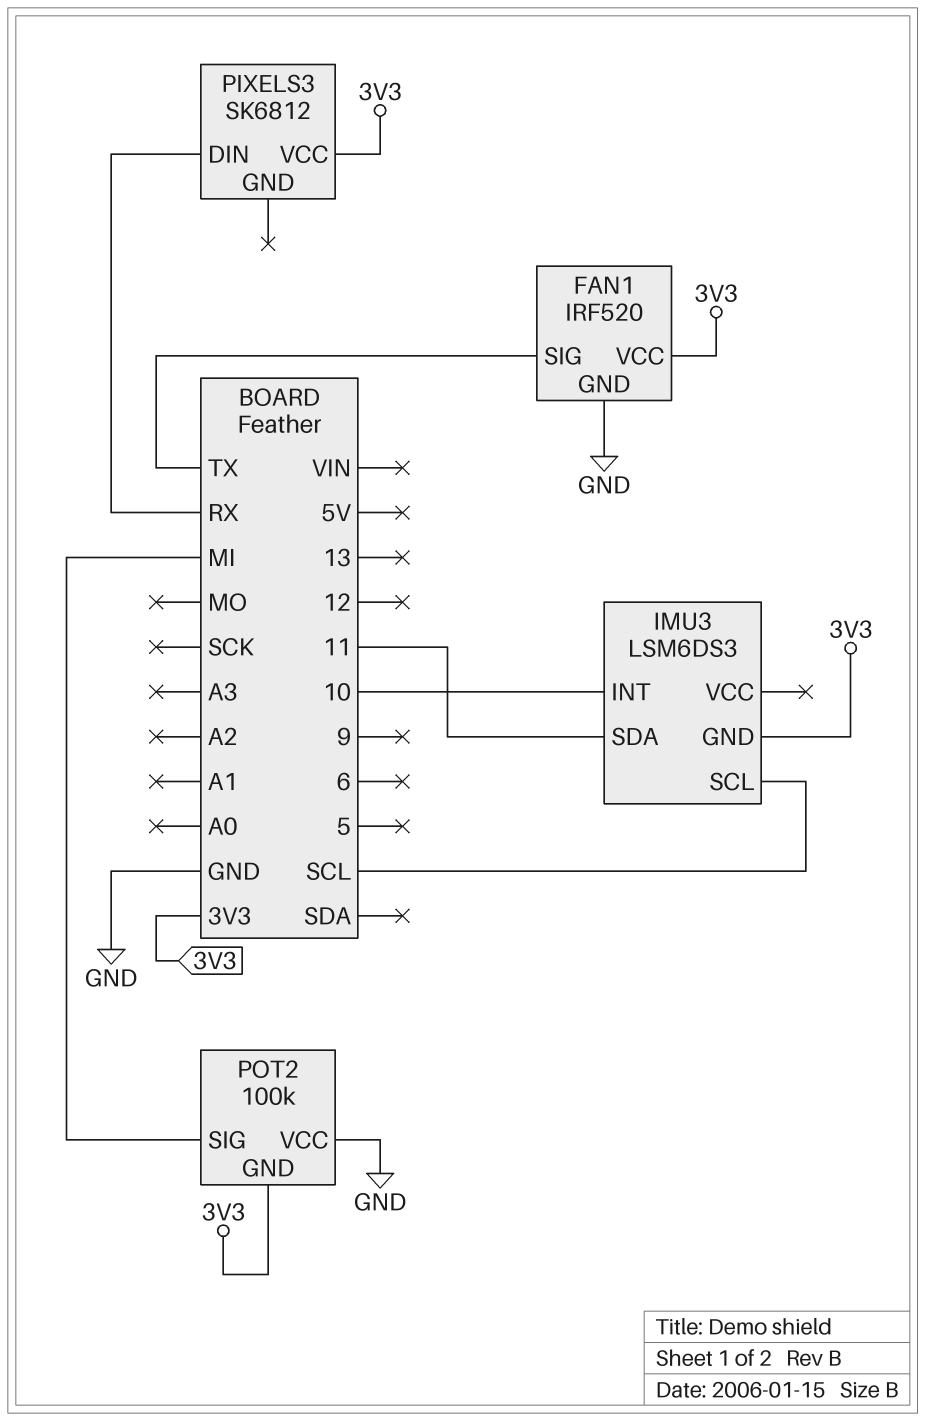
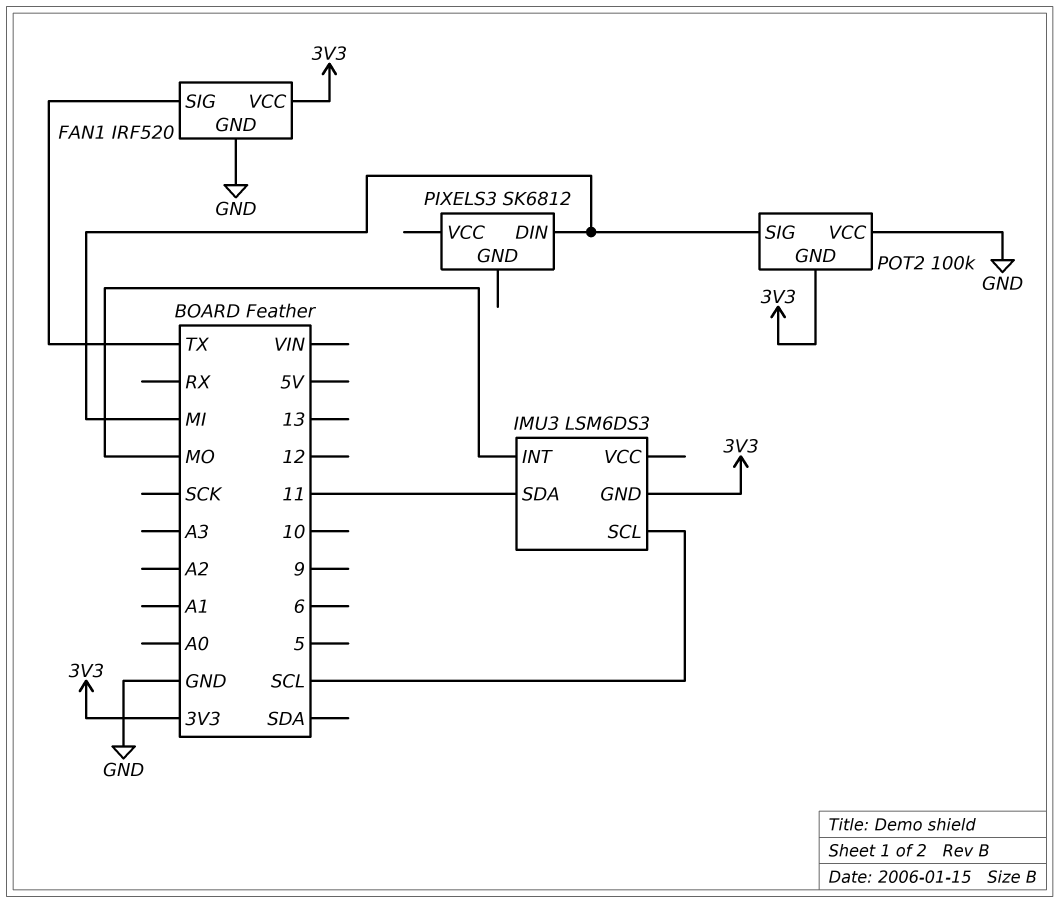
IMU3 pin INT: 10 -> MO
PIXELS3 pin DIN: RX -> MI
PIXELS3 pin VCC: 3V3 -> none

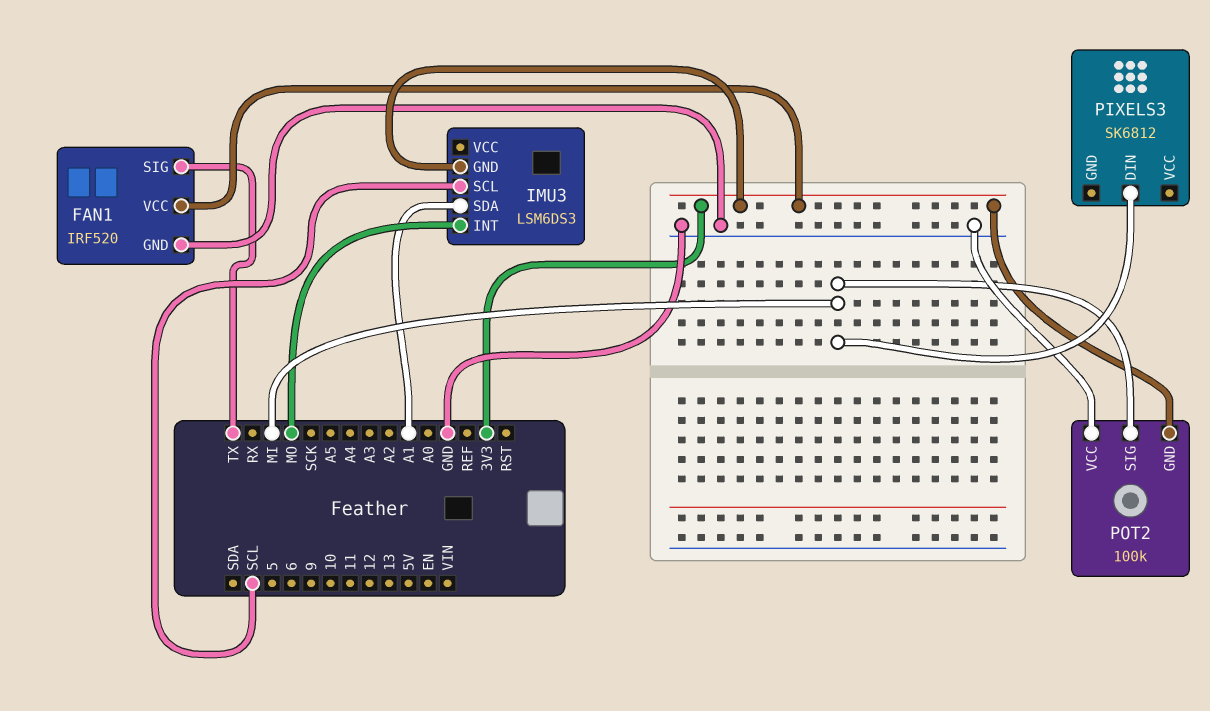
IMU3 pin SDA: 11 -> A1

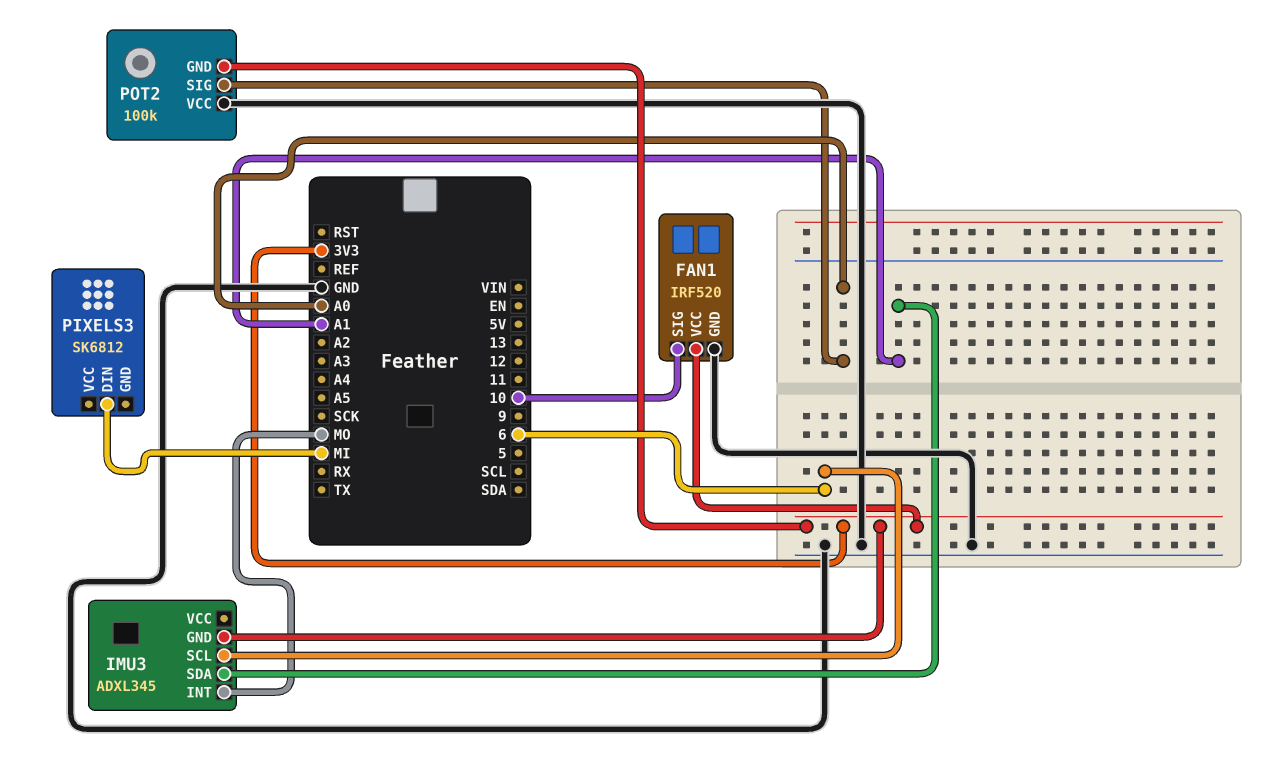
FAN1 pin SIG: TX -> 10
IMU3: LSM6DS3 -> ADXL345
IMU3 pin SCL: SCL -> 6
POT2 pin SIG: MI -> A0

